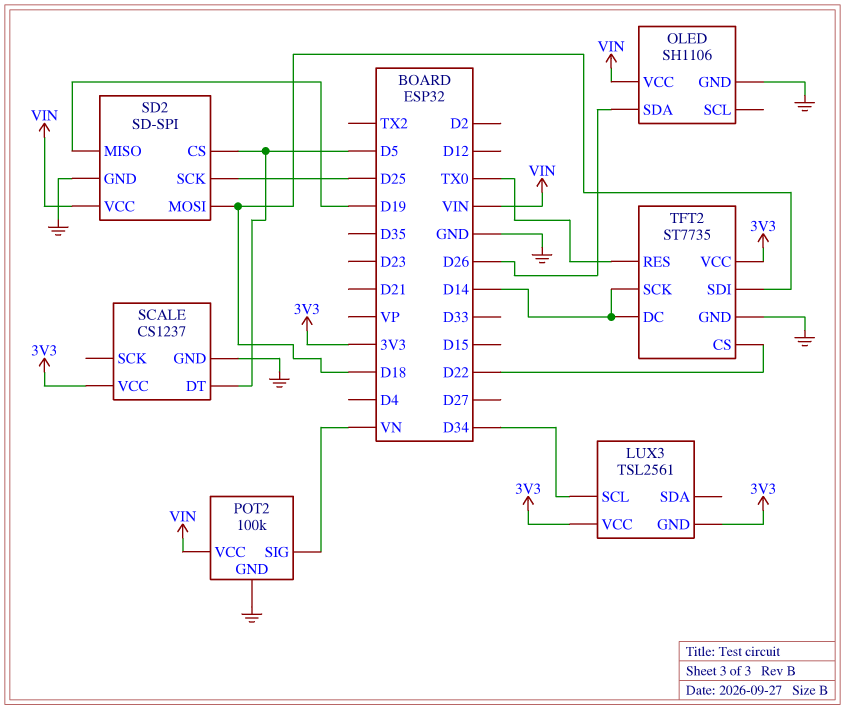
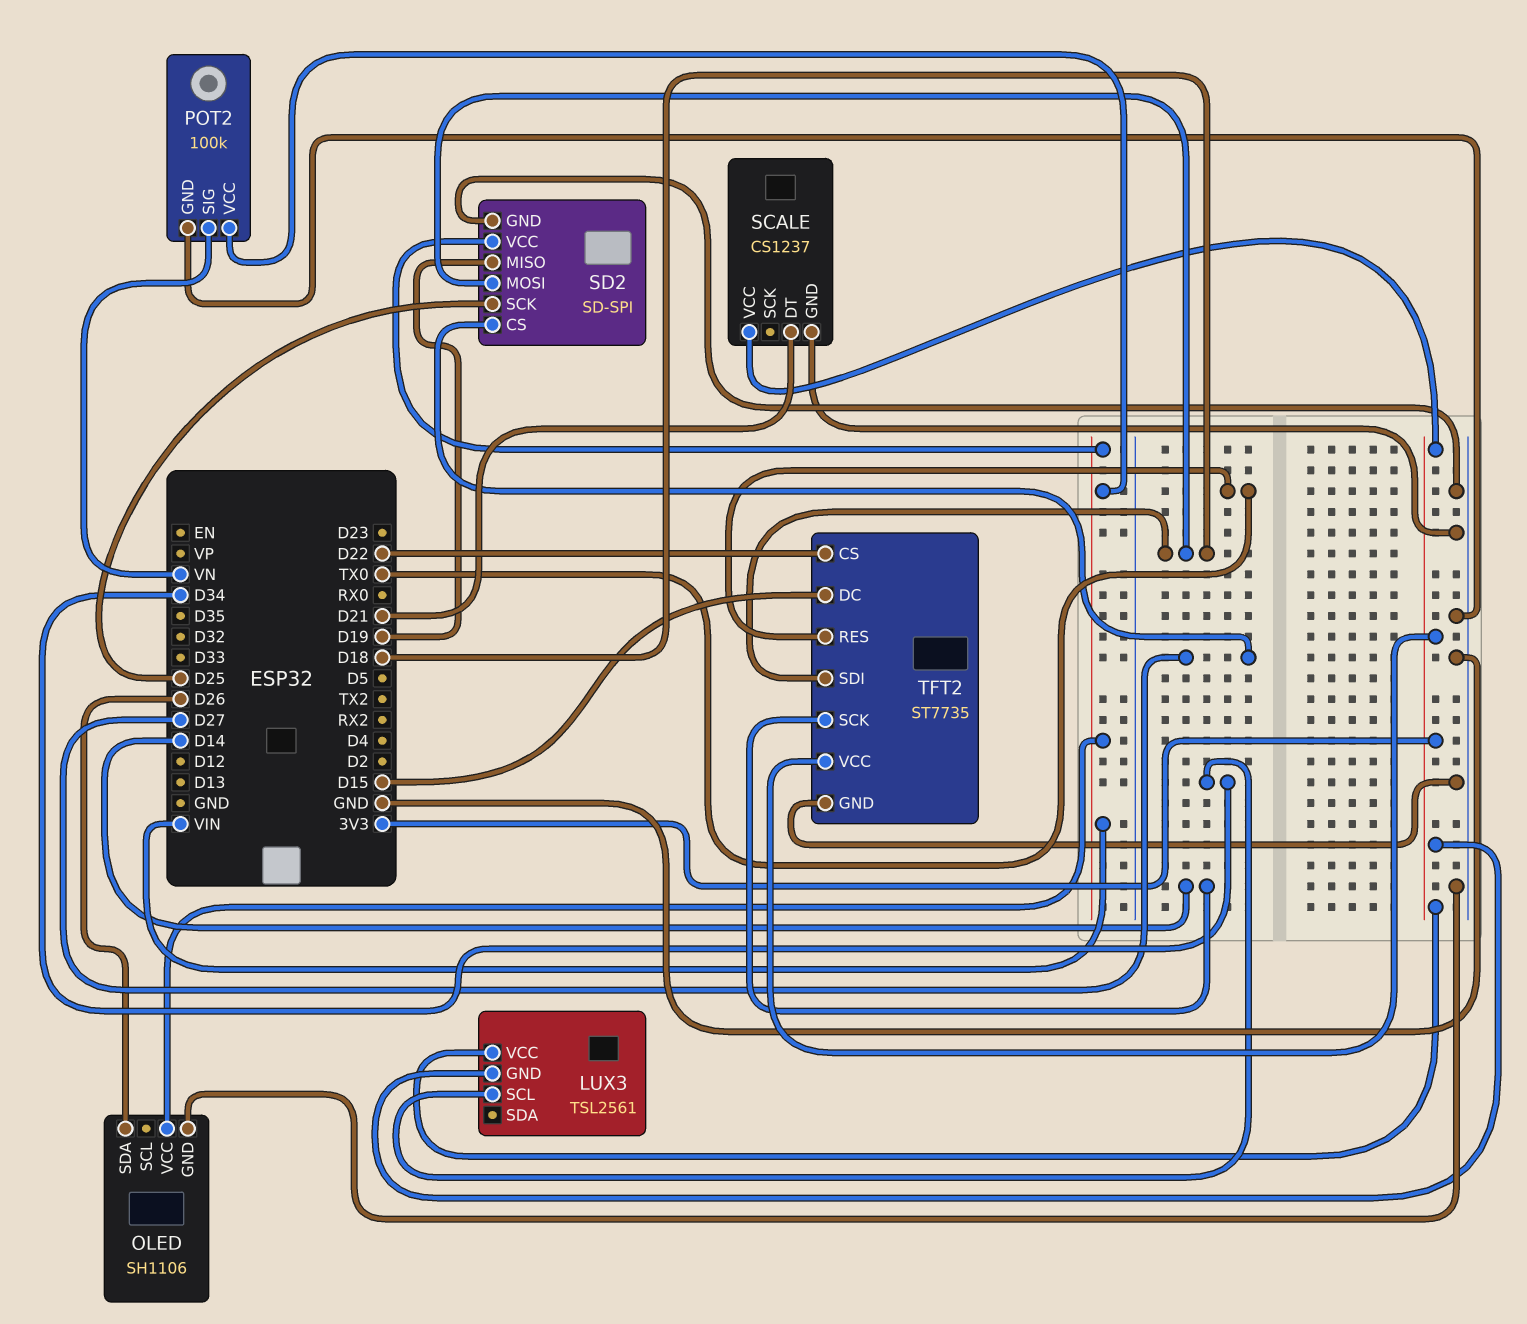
SCALE pin DT: D5 -> D21
SD2 pin CS: D5 -> D27
TFT2 pin DC: D14 -> D15

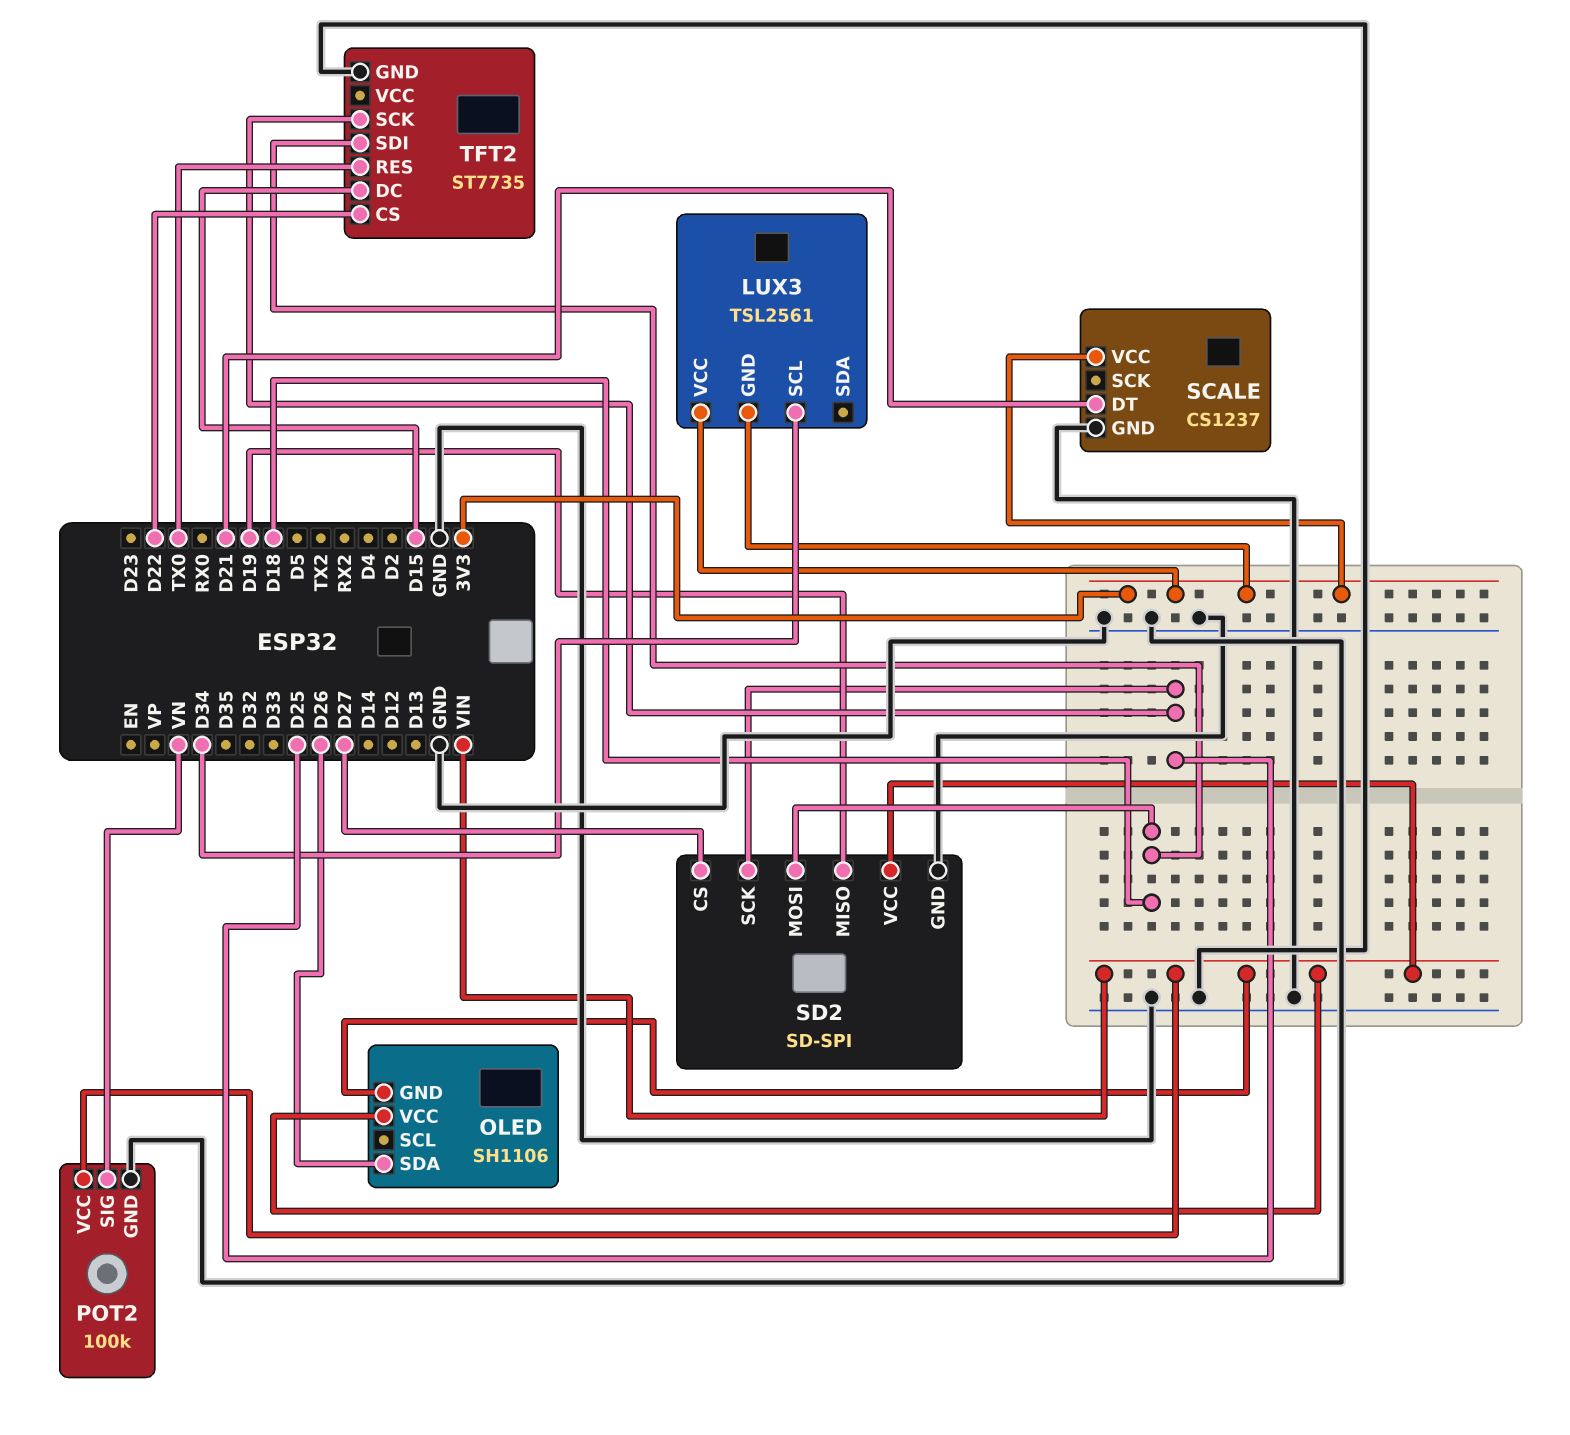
OLED pin GND: GND -> VIN
TFT2 pin SCK: D14 -> D25
TFT2 pin VCC: 3V3 -> none

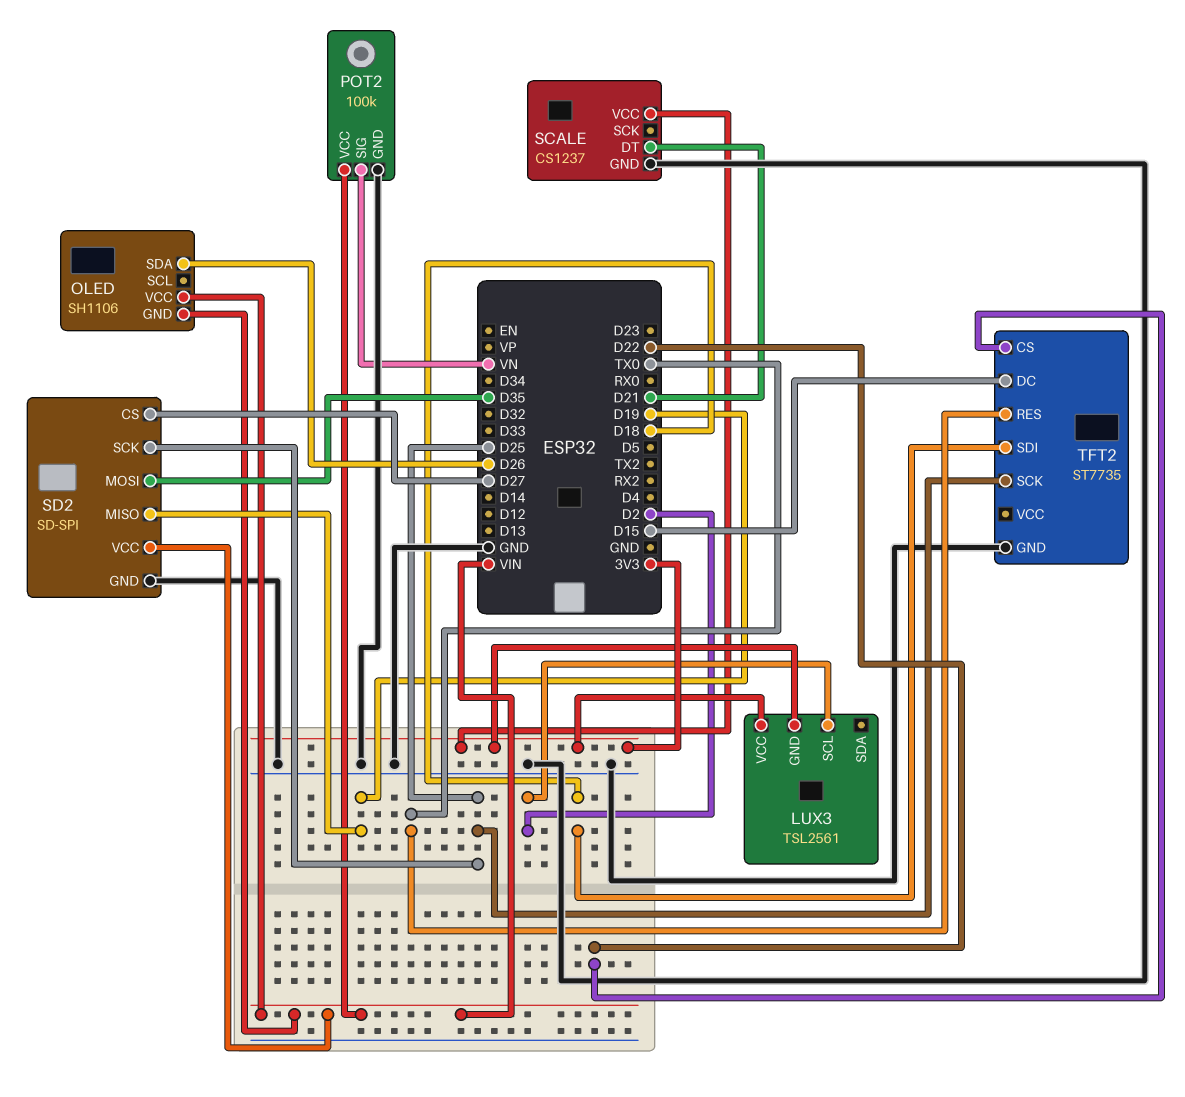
LUX3 pin SCL: D34 -> D2
SD2 pin MOSI: D18 -> D35

